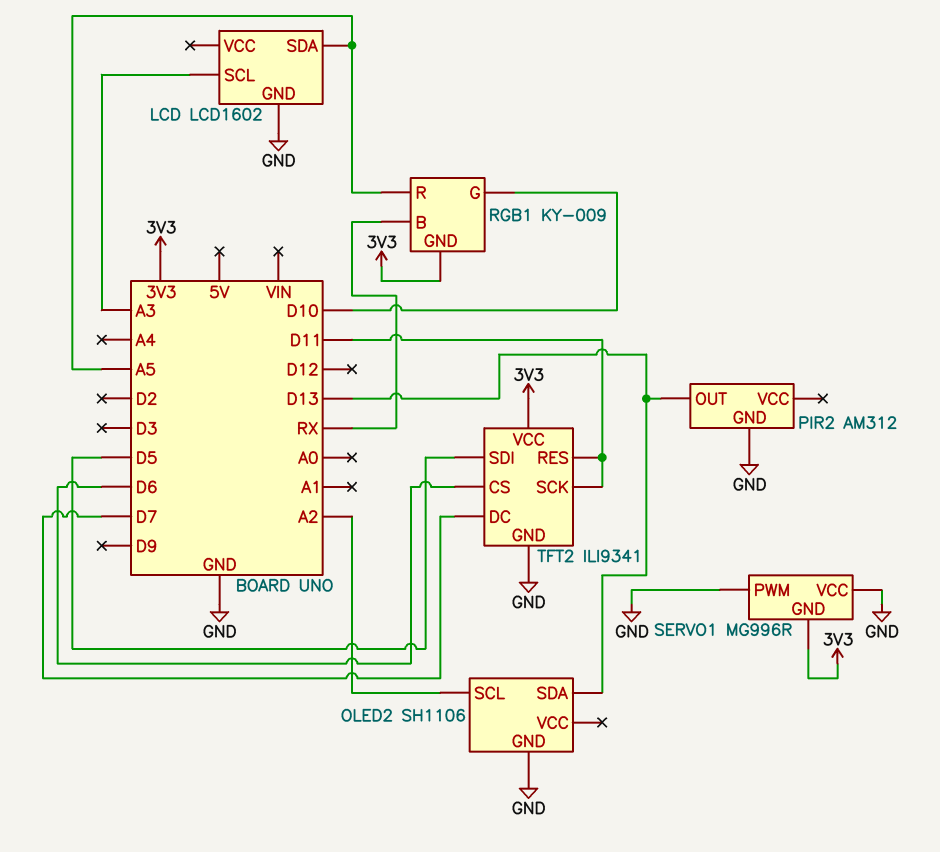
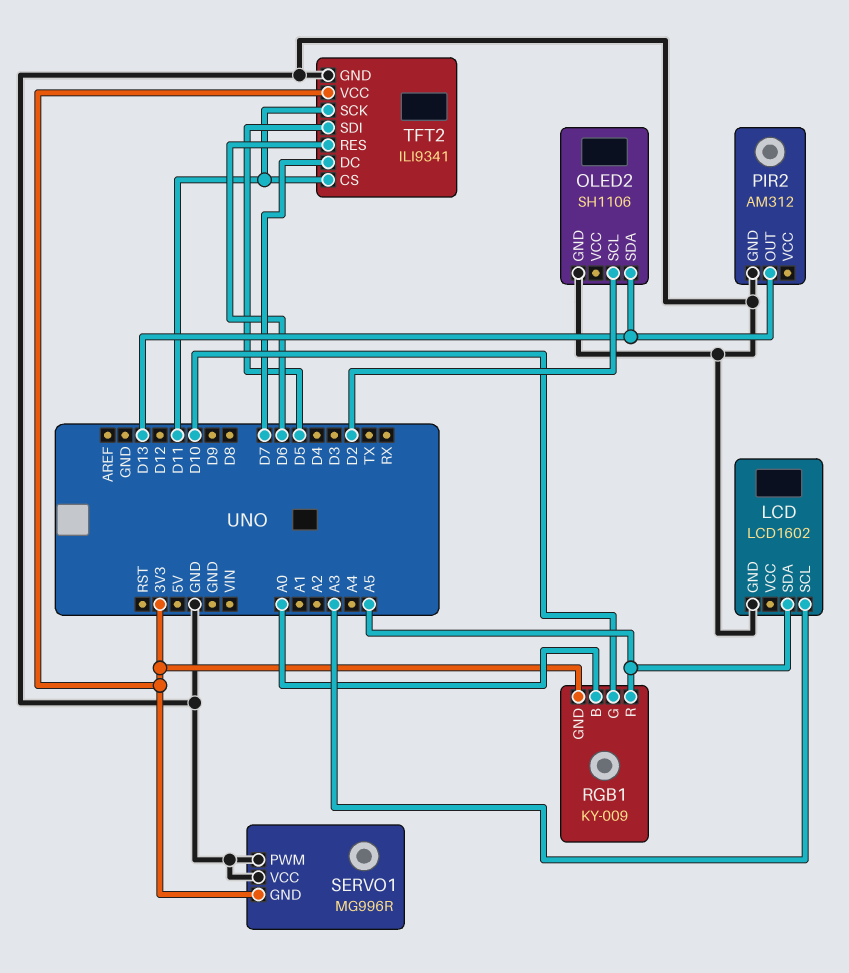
OLED2 pin SCL: A2 -> D2
RGB1 pin B: RX -> A0
TFT2 pin CS: D6 -> D11
TFT2 pin RES: D11 -> D6

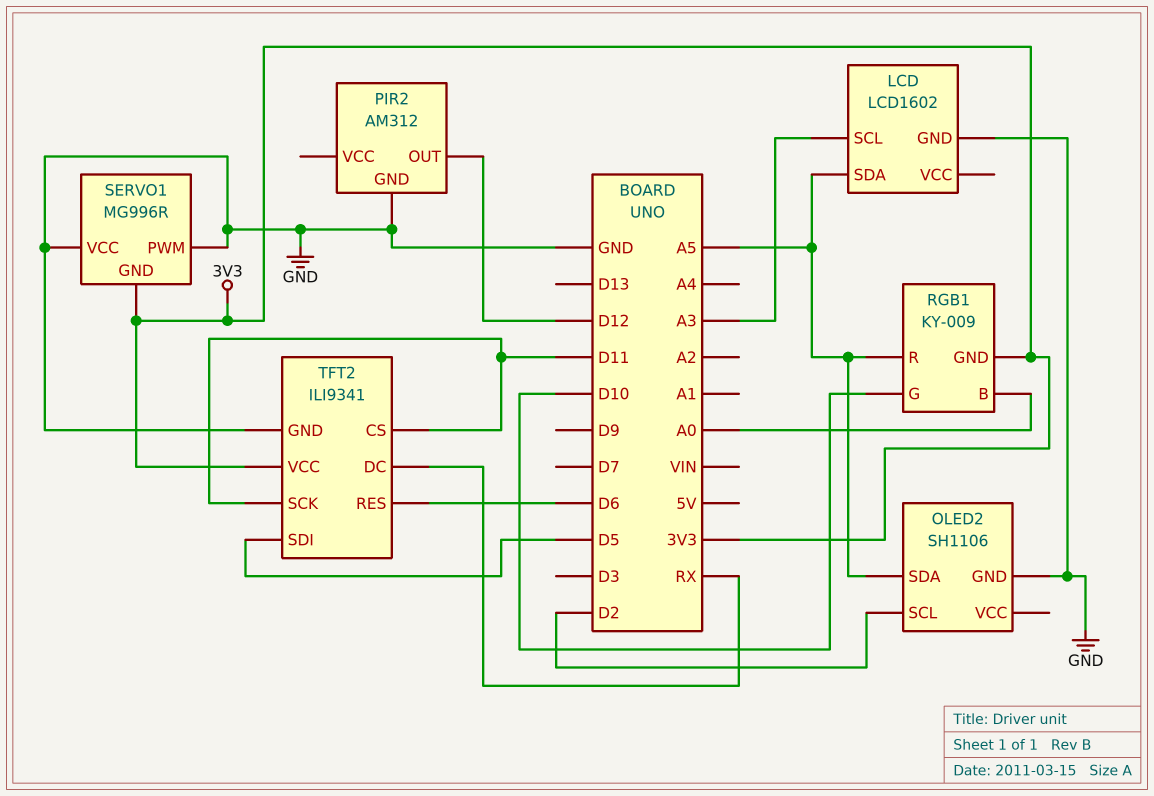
OLED2 pin SDA: D13 -> A5
PIR2 pin OUT: D13 -> D12
TFT2 pin DC: D7 -> RX

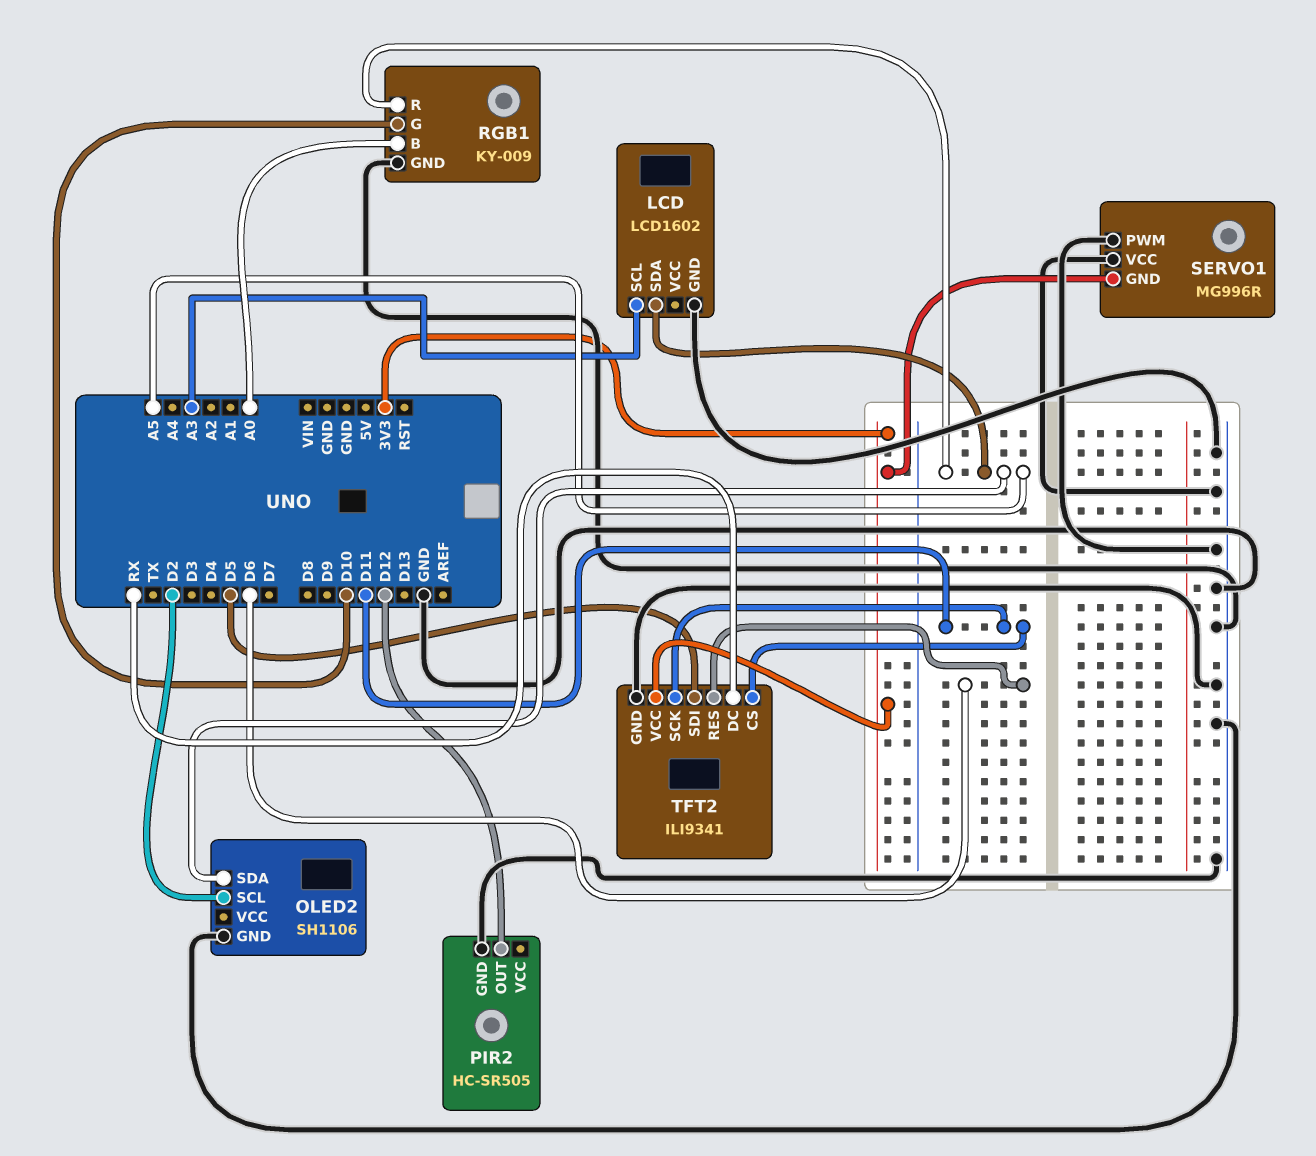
PIR2: AM312 -> HC-SR505
RGB1 pin GND: 3V3 -> GND

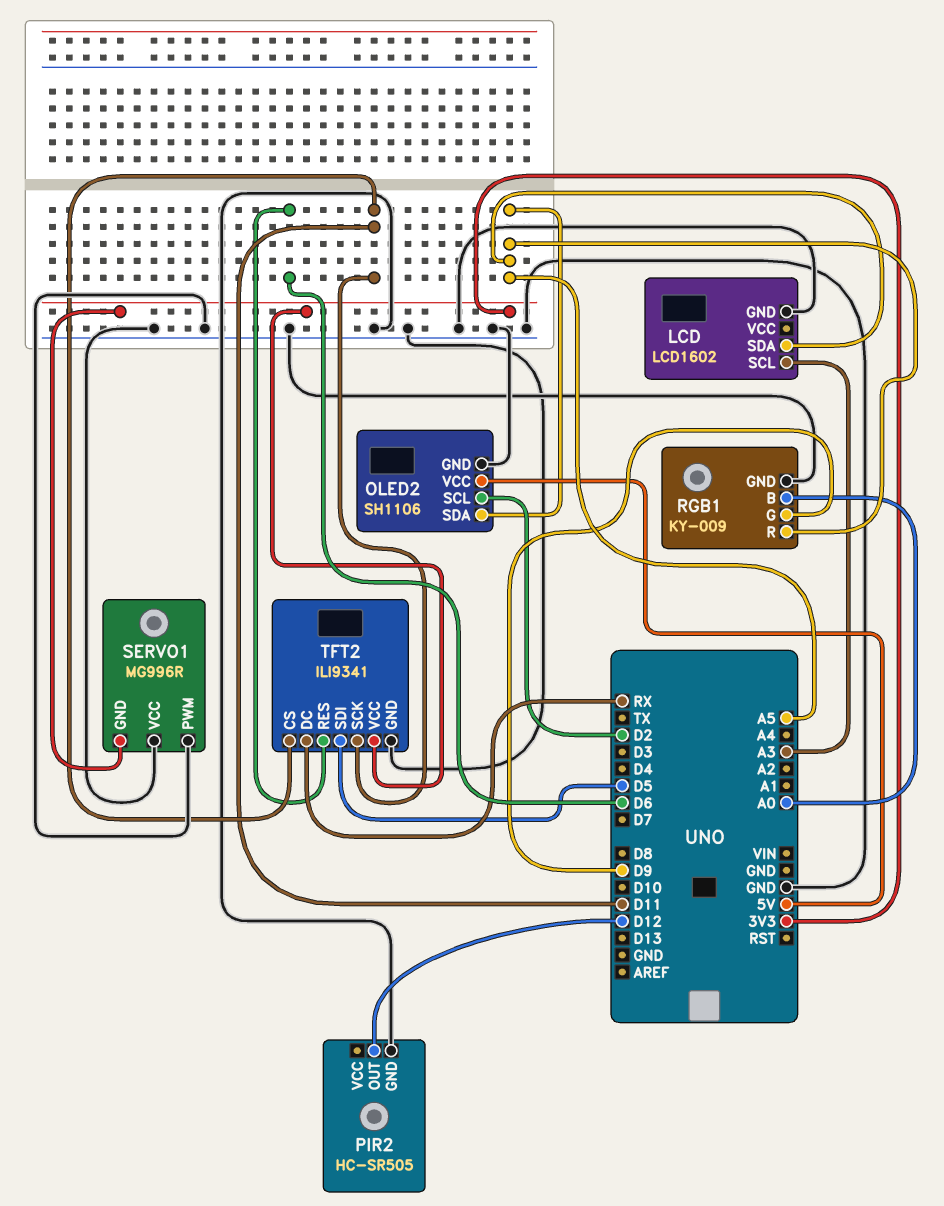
OLED2 pin VCC: none -> 5V
RGB1 pin G: D10 -> D9

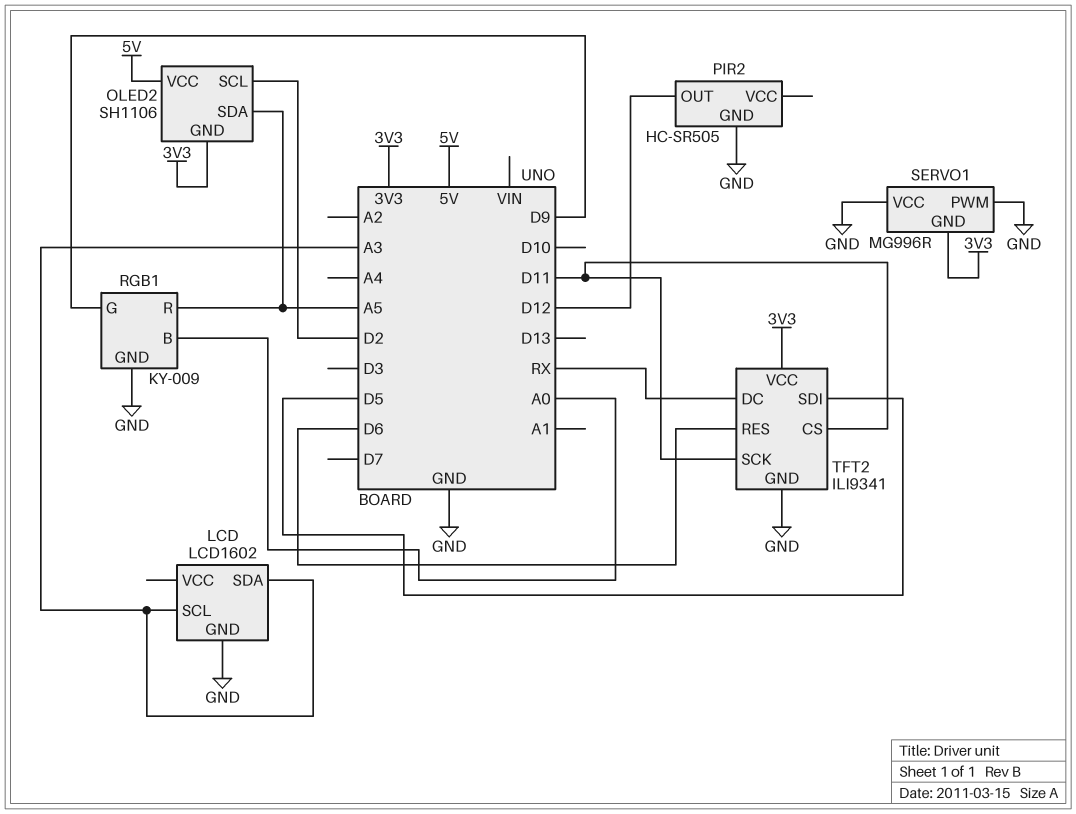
LCD pin SDA: A5 -> A3
OLED2 pin GND: GND -> 3V3

